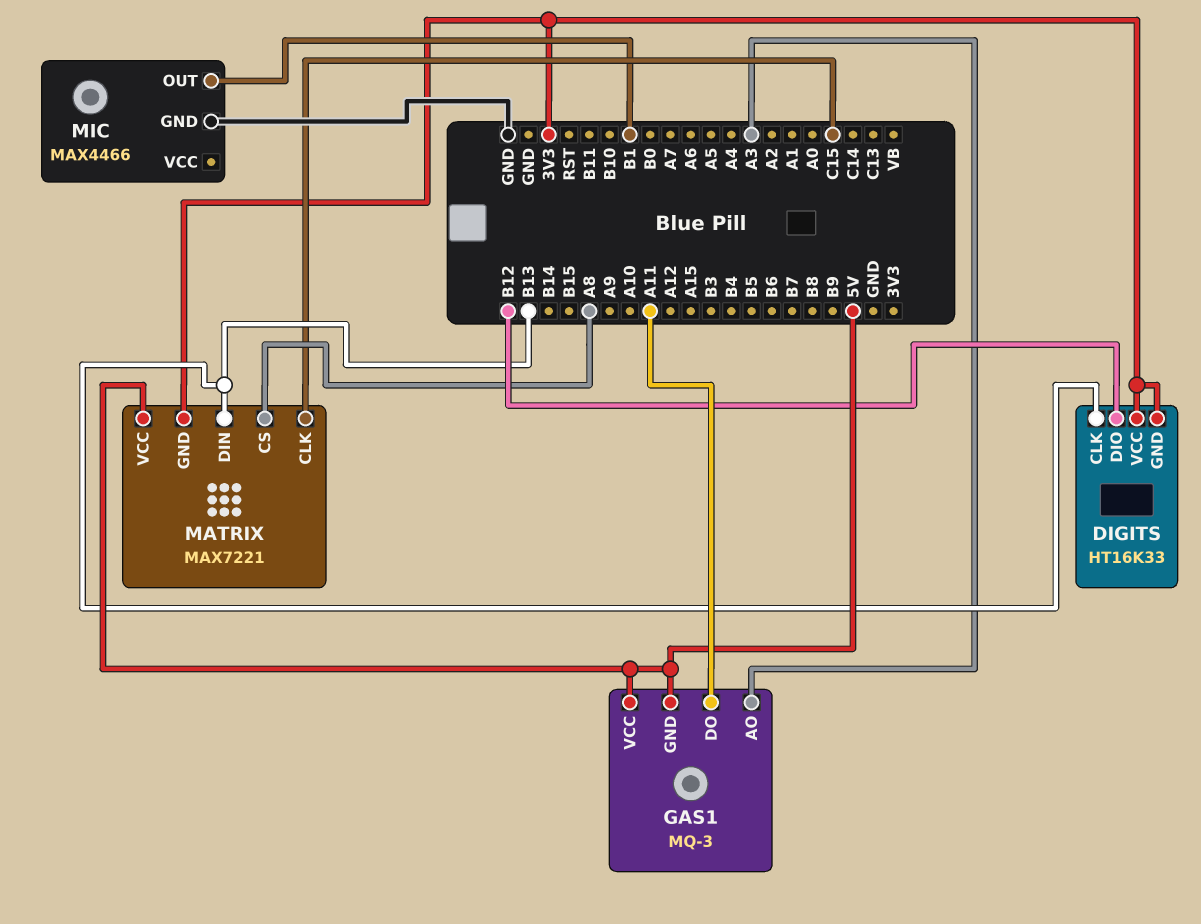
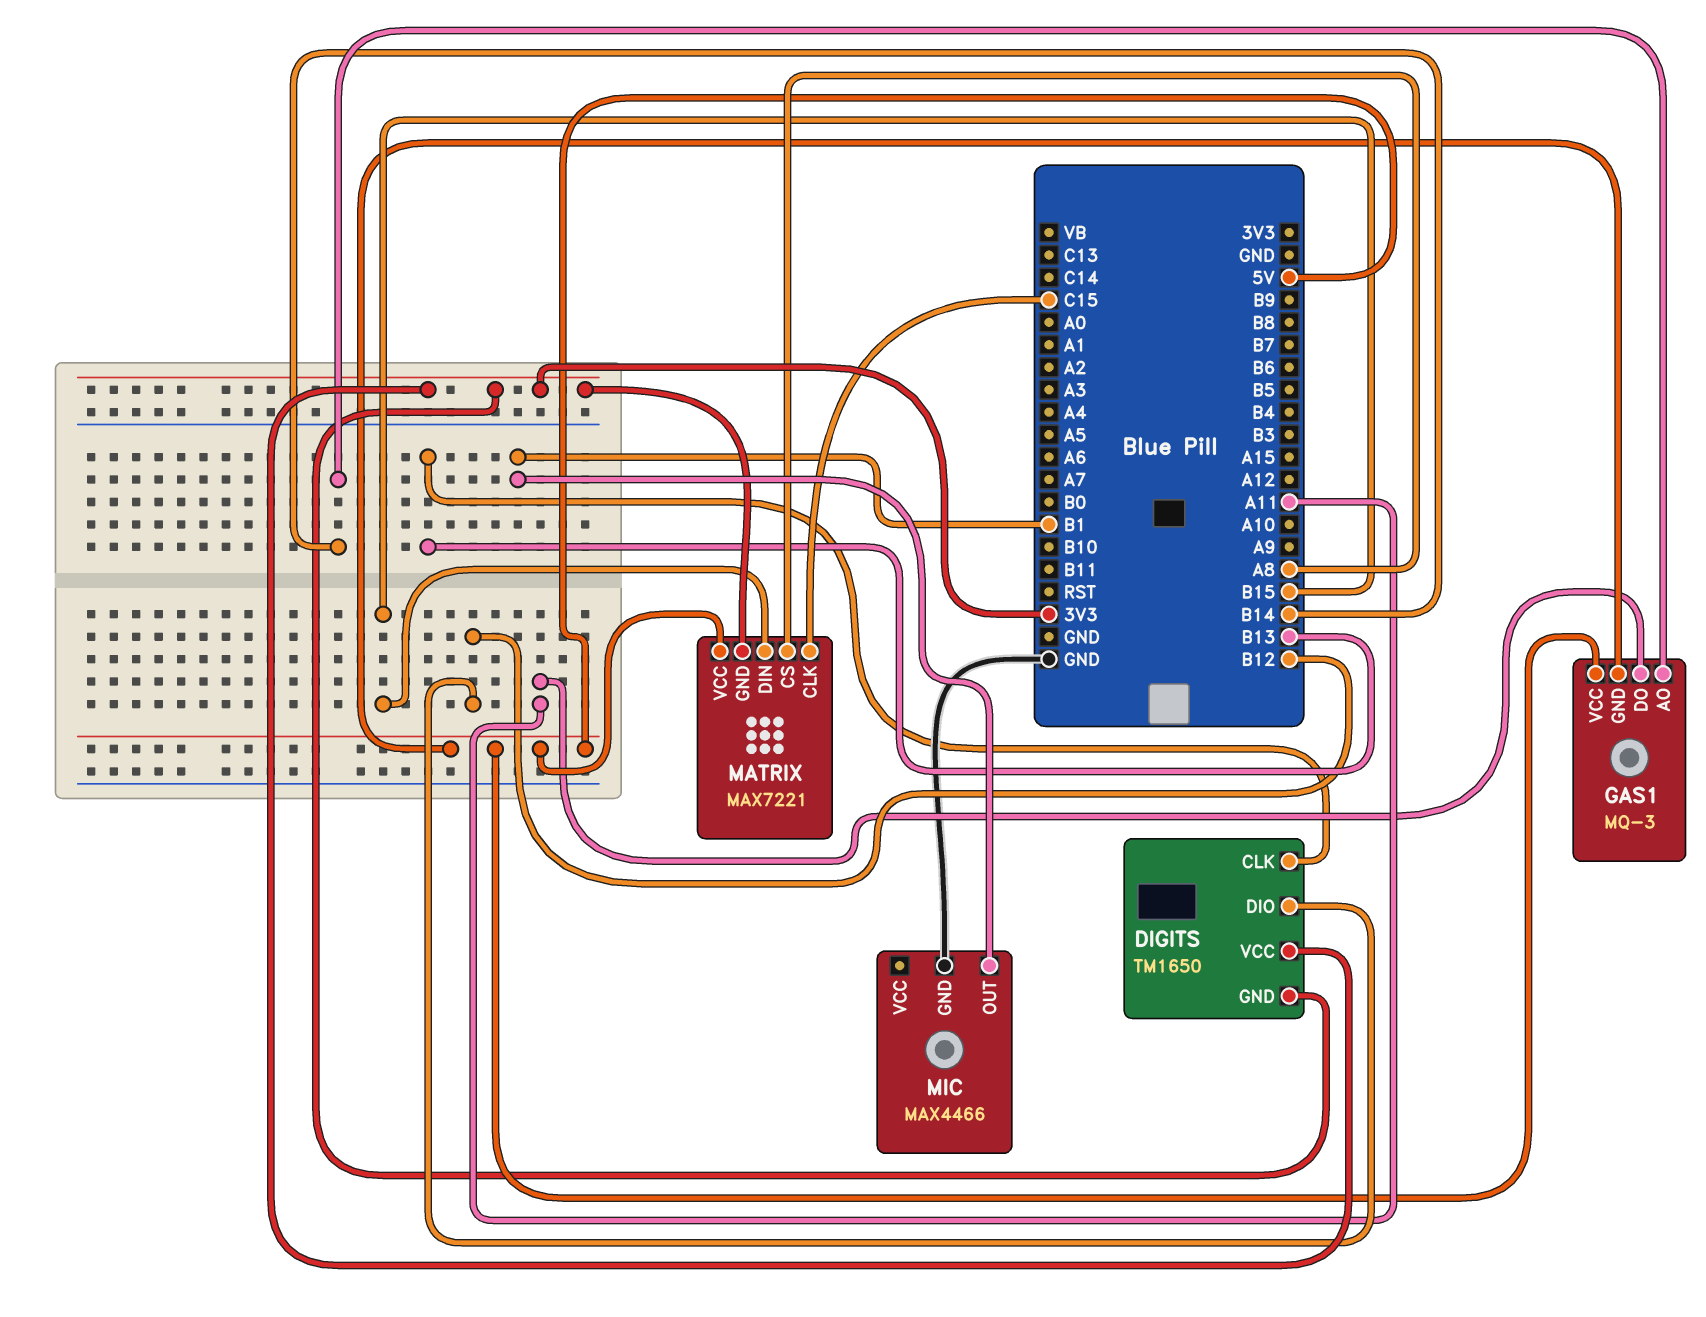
DIGITS: HT16K33 -> TM1650
GAS1 pin AO: A3 -> B14
MATRIX pin DIN: B13 -> B15

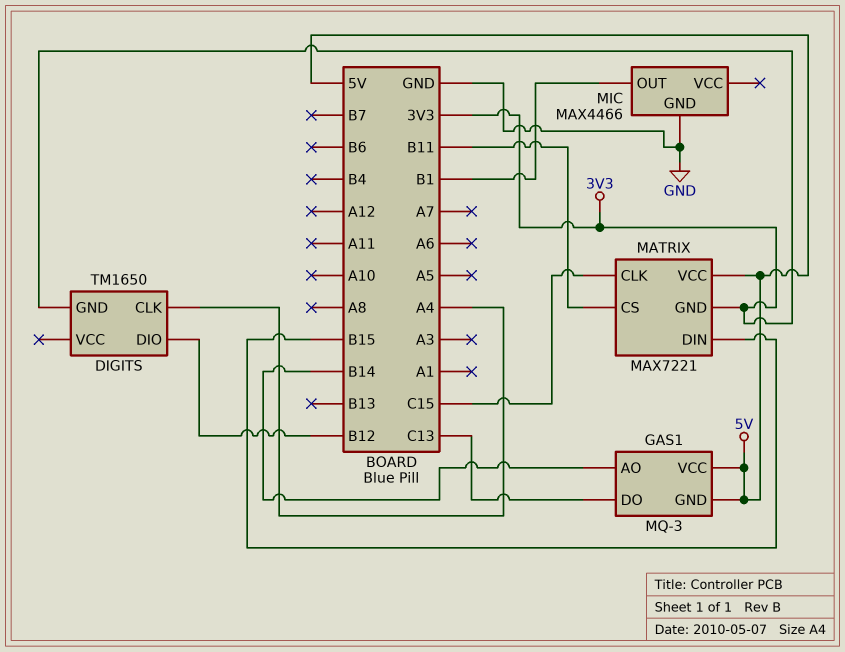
DIGITS pin CLK: B13 -> A4
DIGITS pin VCC: 3V3 -> none
GAS1 pin DO: A11 -> C13
MATRIX pin CS: A8 -> B11

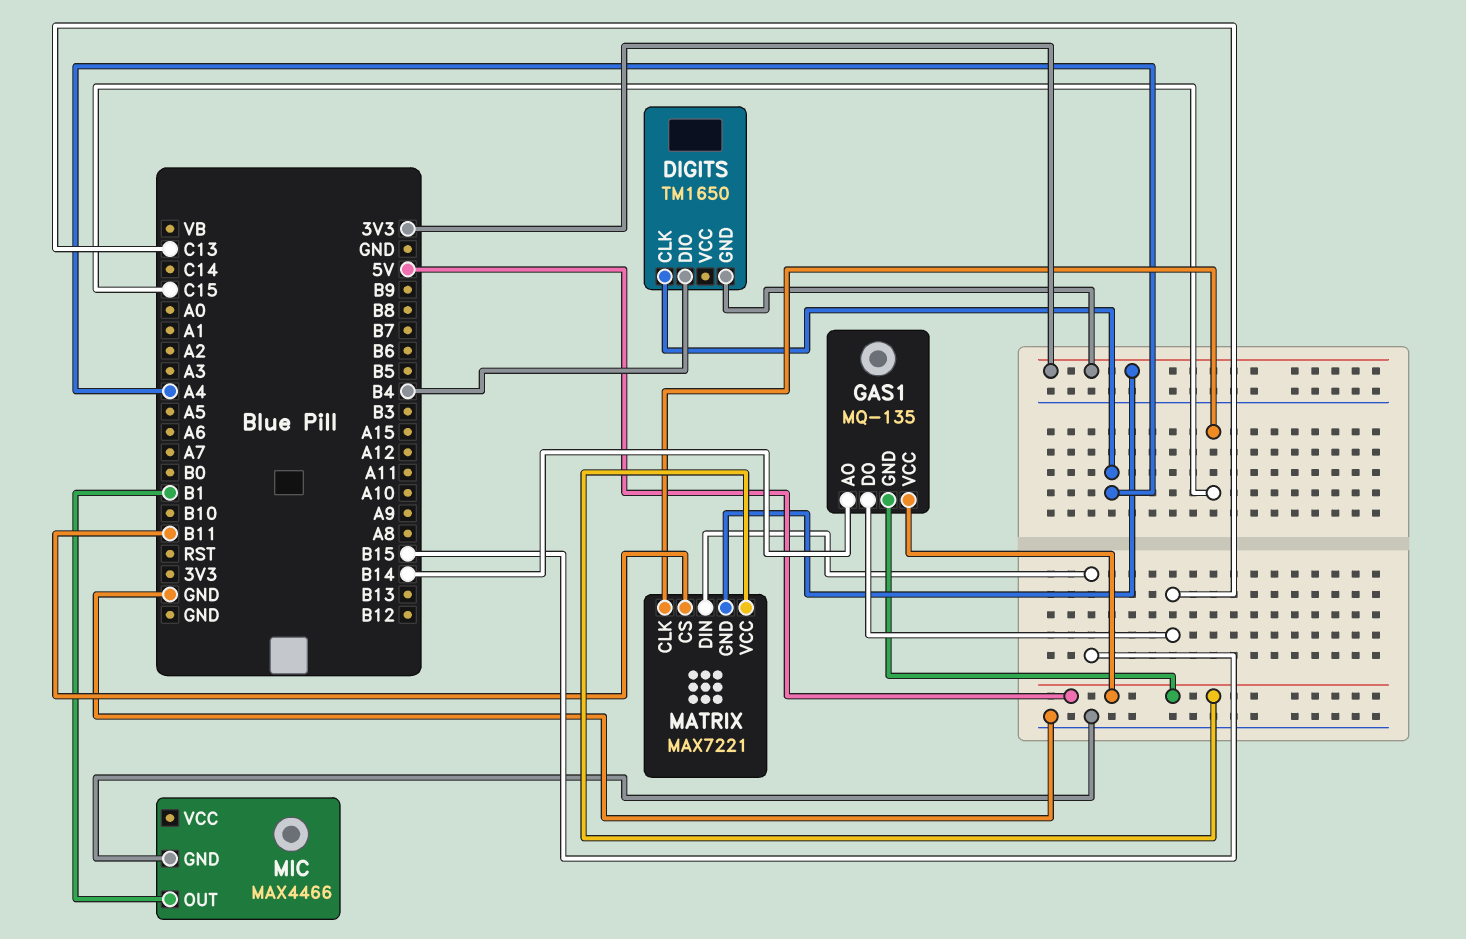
DIGITS pin DIO: B12 -> B4
GAS1: MQ-3 -> MQ-135

